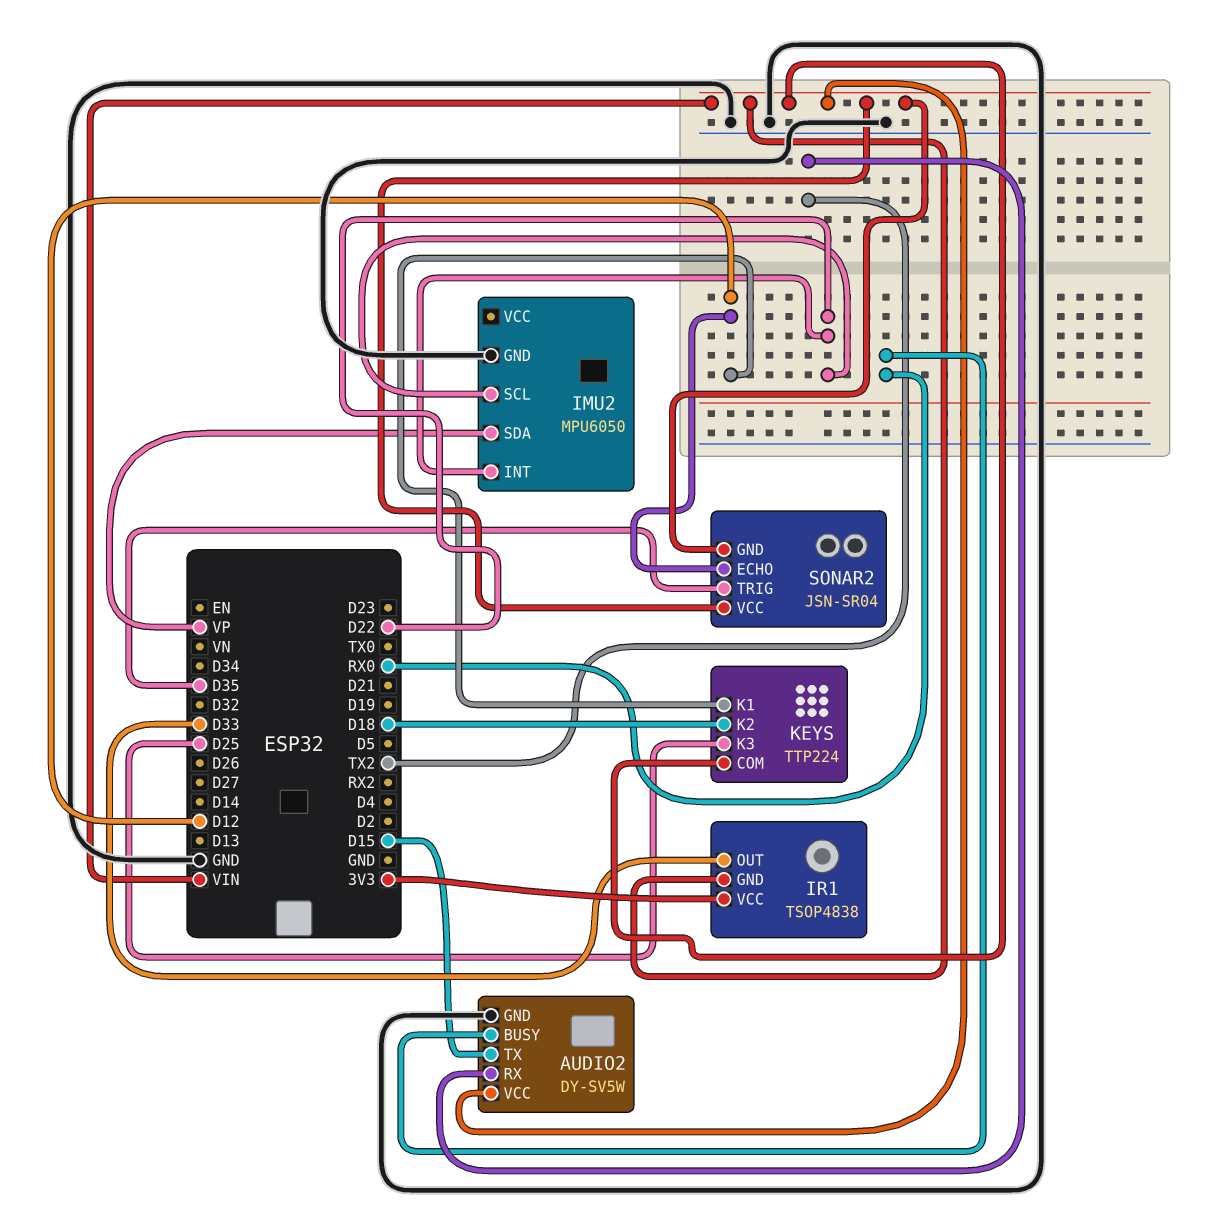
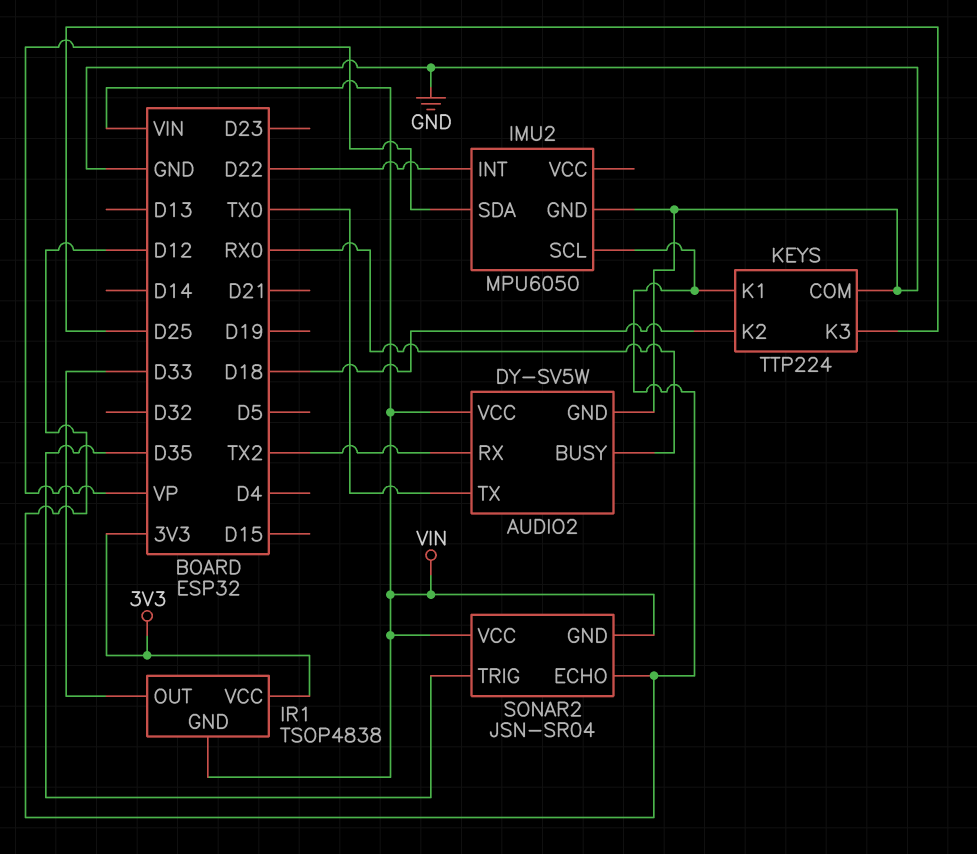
AUDIO2 pin TX: D15 -> TX0
IMU2 pin SCL: D22 -> D12
KEYS pin COM: VIN -> GND

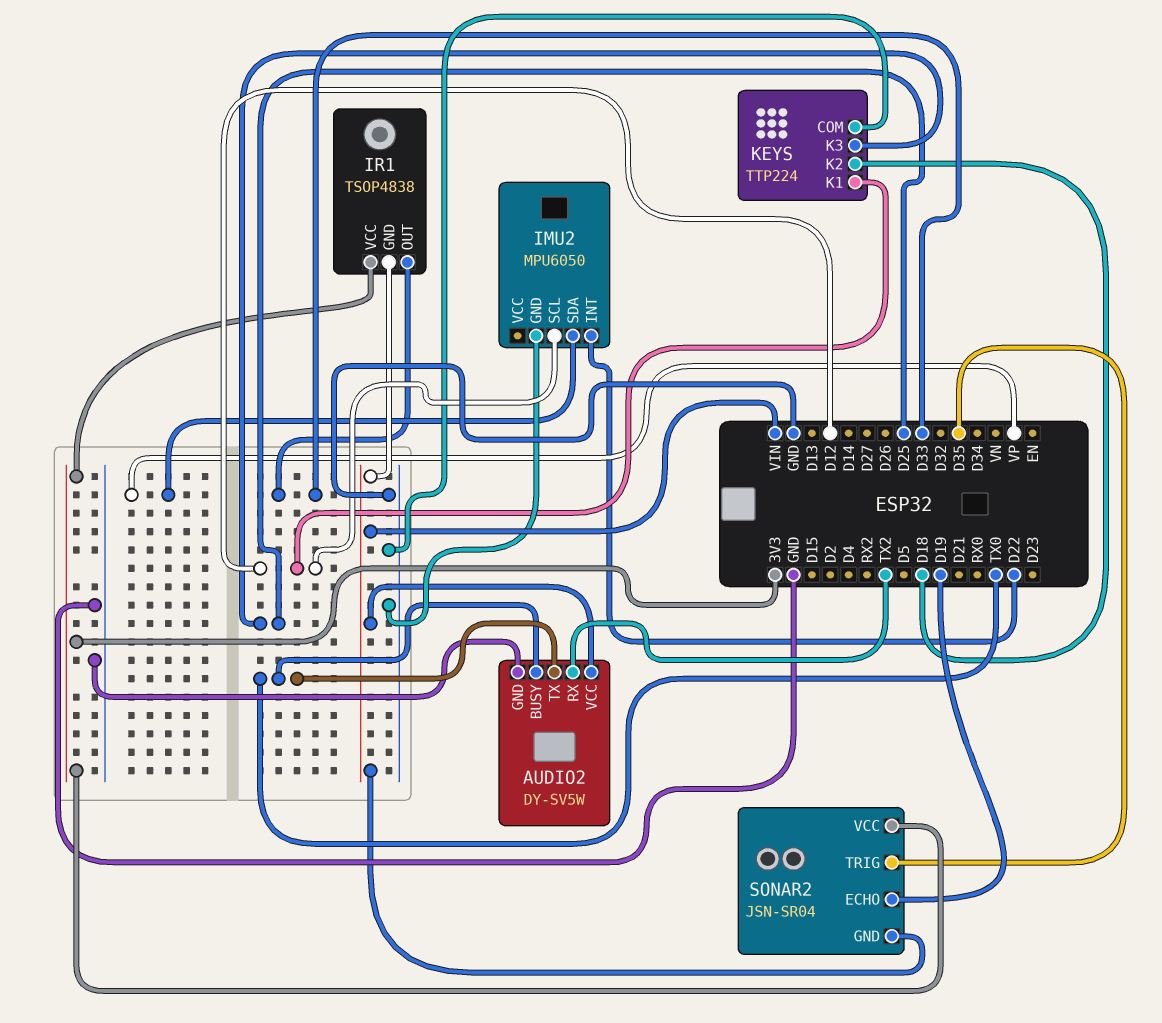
AUDIO2 pin BUSY: RX0 -> TX0
SONAR2 pin ECHO: D12 -> D19
SONAR2 pin VCC: VIN -> 3V3

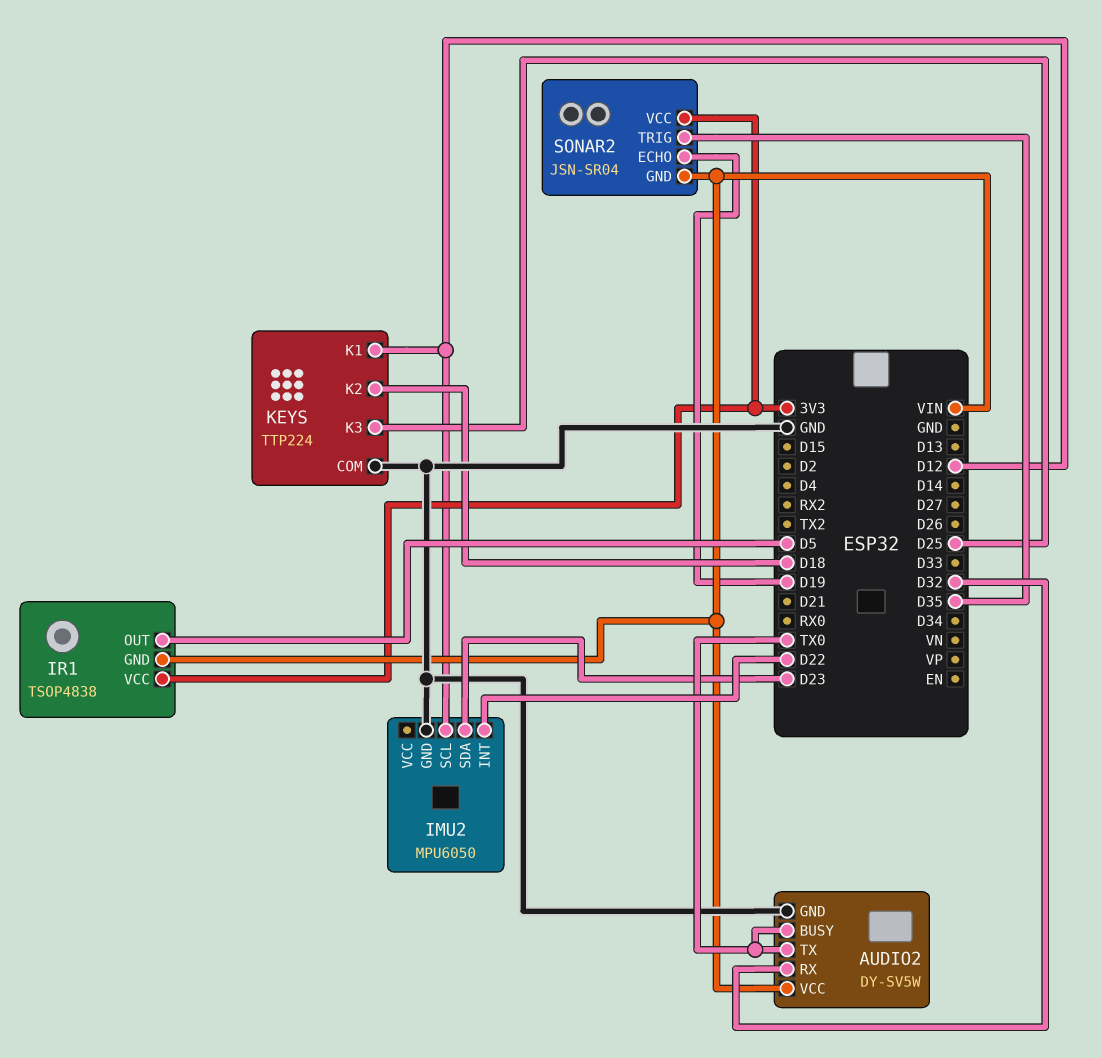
AUDIO2 pin RX: TX2 -> D32
IMU2 pin SDA: VP -> D23
IR1 pin OUT: D33 -> D5

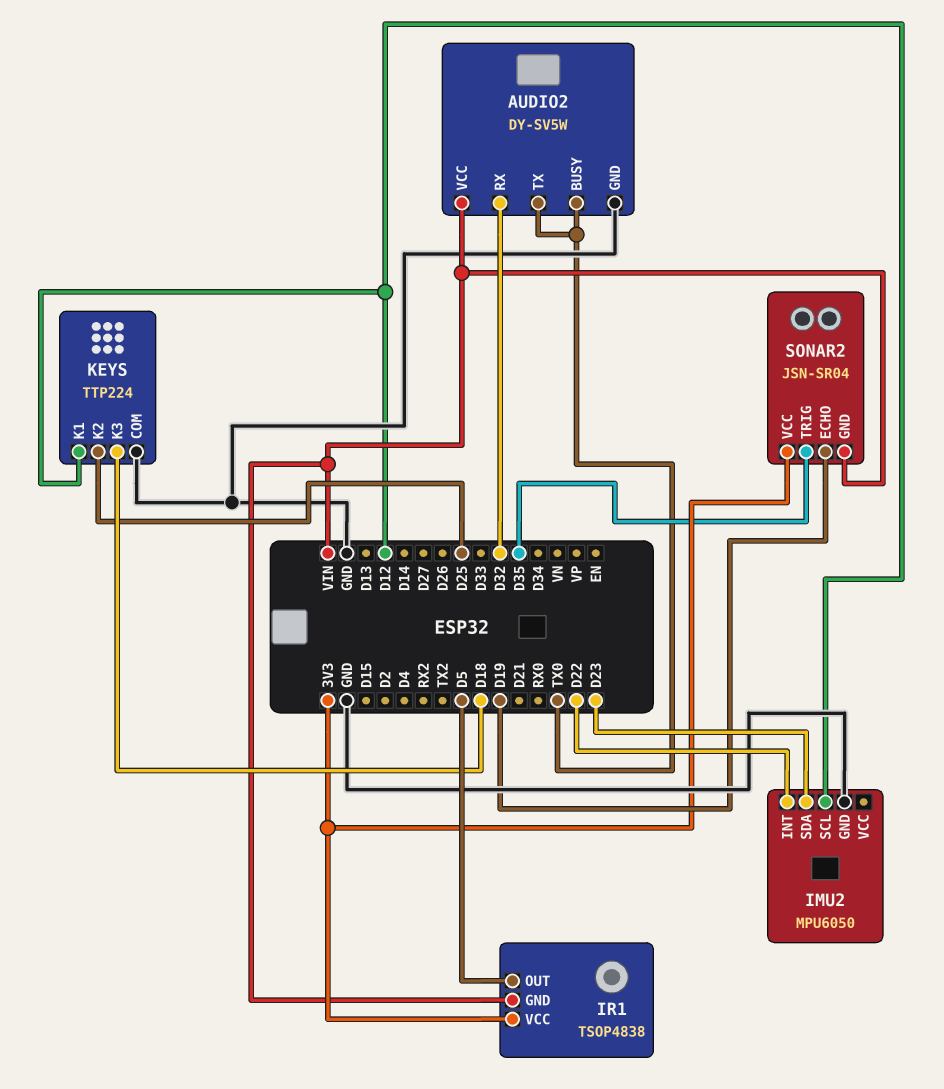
KEYS pin K2: D18 -> D25
KEYS pin K3: D25 -> D18

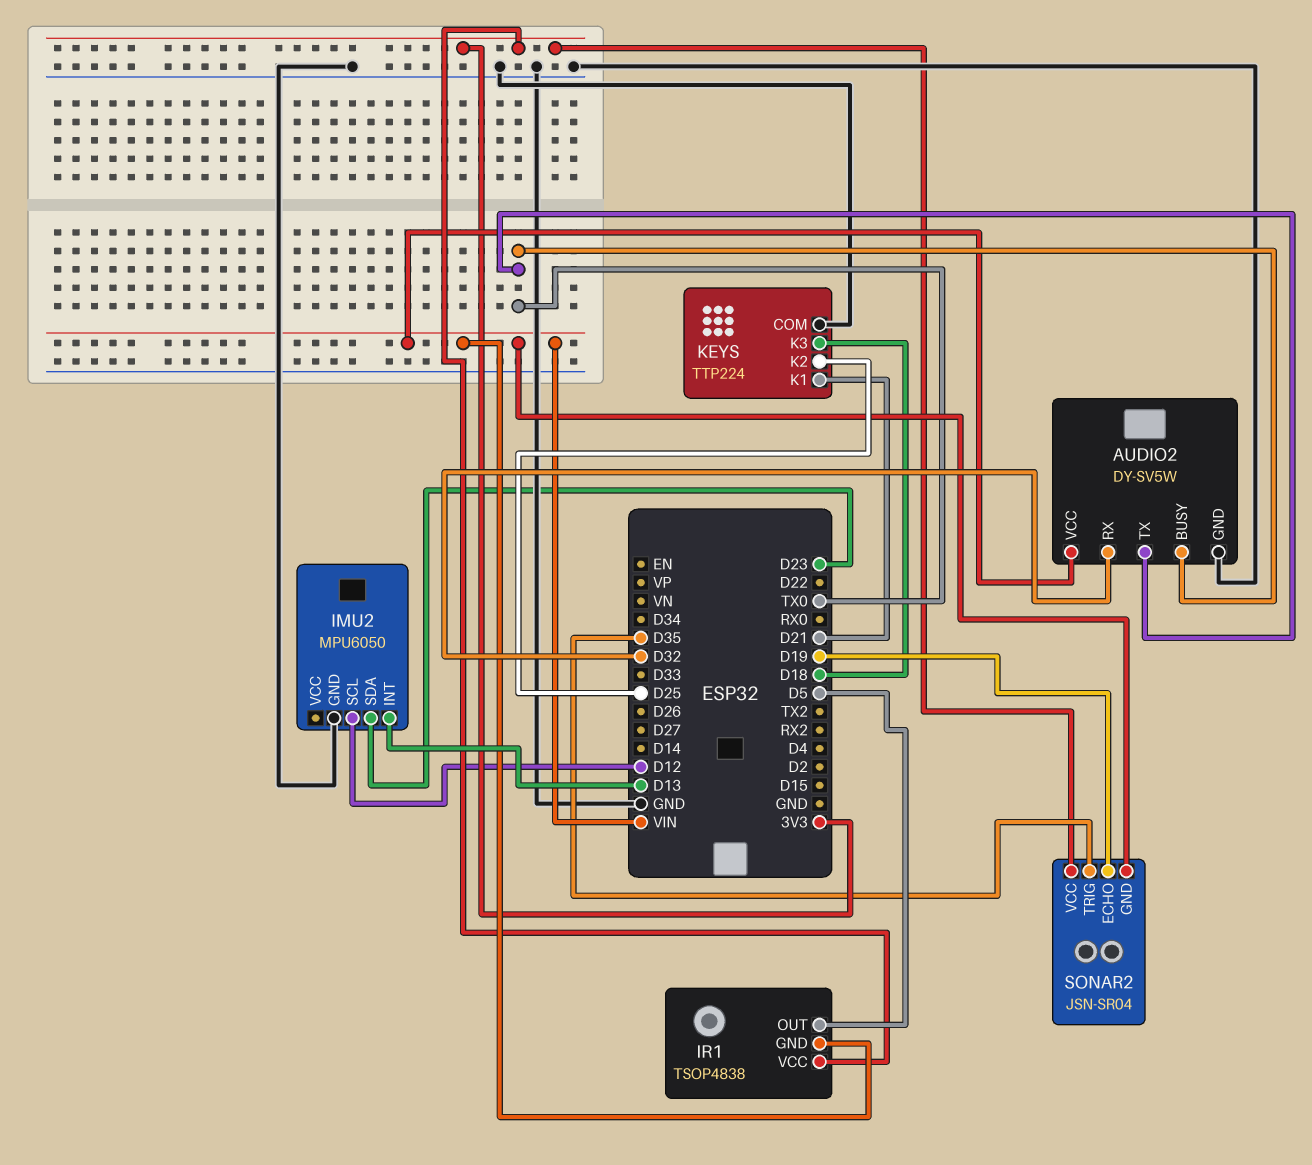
IMU2 pin INT: D22 -> D13
KEYS pin K1: D12 -> D21

